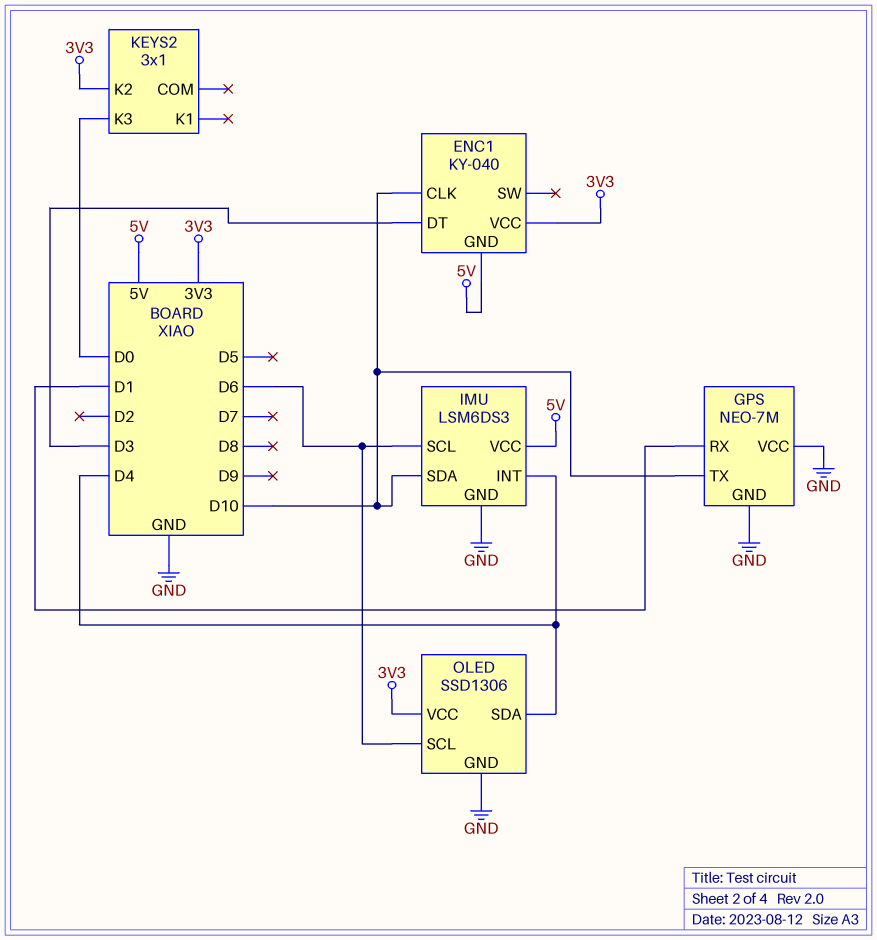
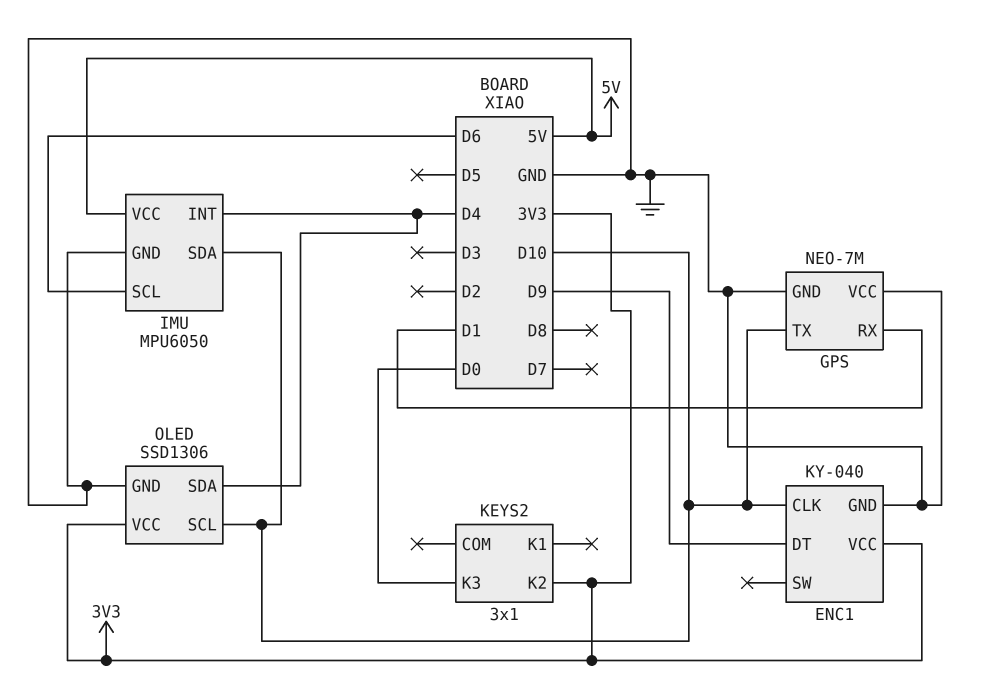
ENC1 pin DT: D3 -> D9
ENC1 pin GND: 5V -> GND
IMU: LSM6DS3 -> MPU6050
OLED pin SCL: D6 -> D10

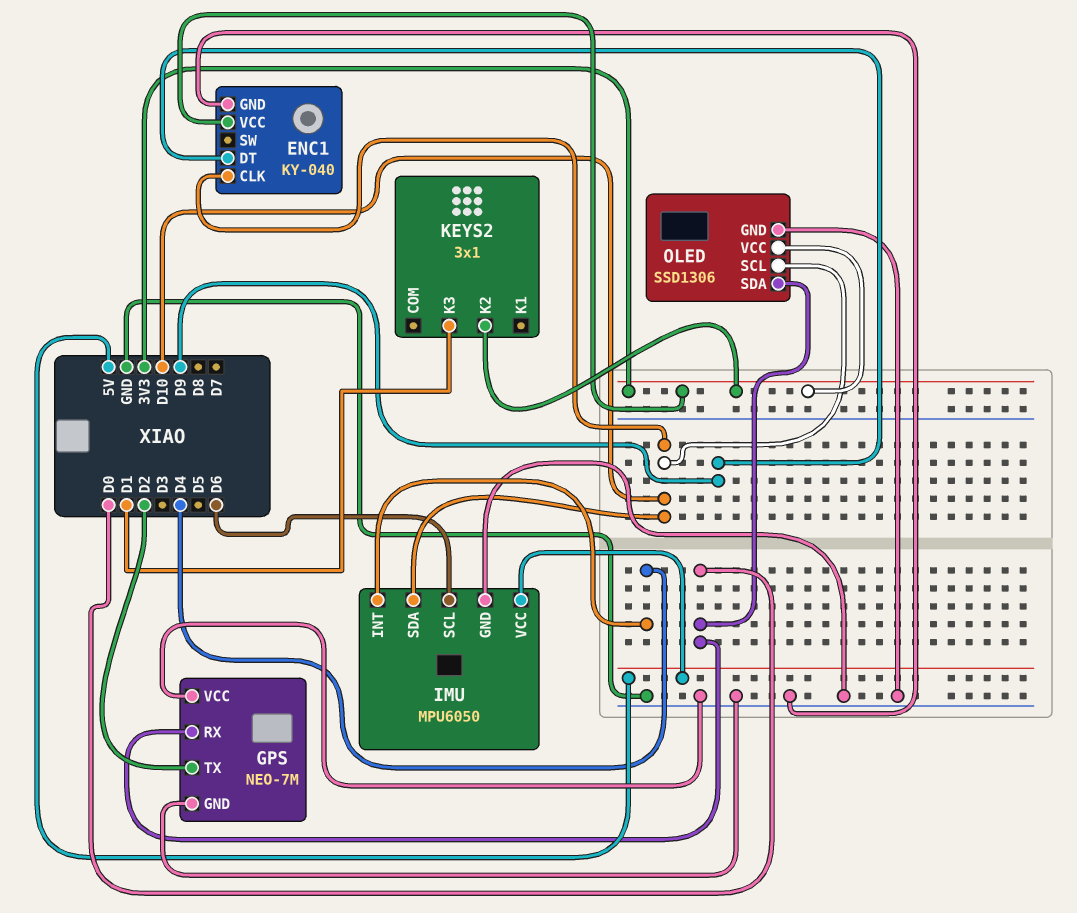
GPS pin RX: D1 -> D0
GPS pin TX: D10 -> D2
KEYS2 pin K3: D0 -> D1
OLED pin SDA: D4 -> D0

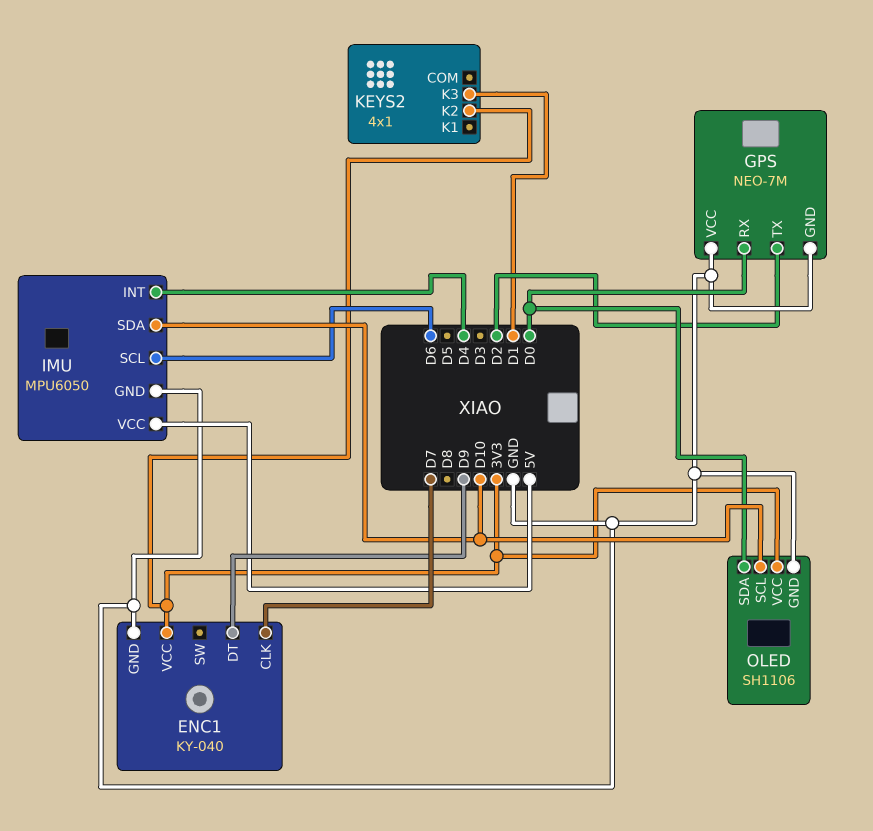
ENC1 pin CLK: D10 -> D7
KEYS2: 3x1 -> 4x1
OLED: SSD1306 -> SH1106

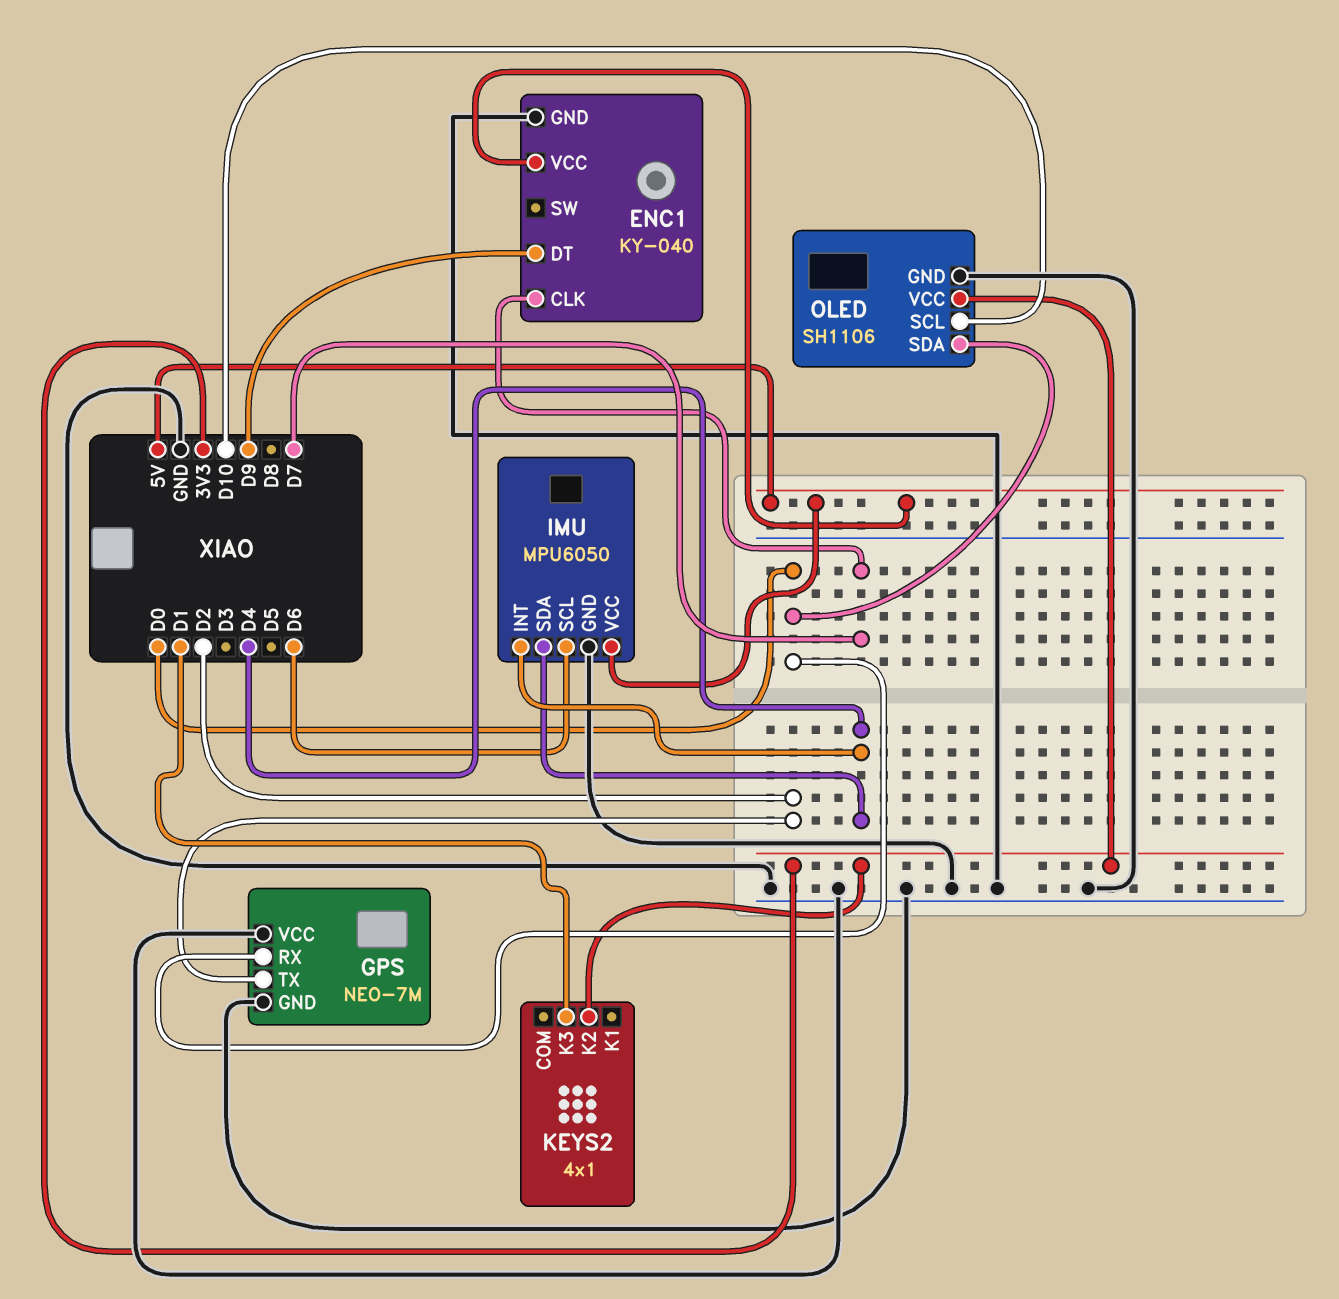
ENC1 pin VCC: 3V3 -> 5V
IMU pin SDA: D10 -> D4

